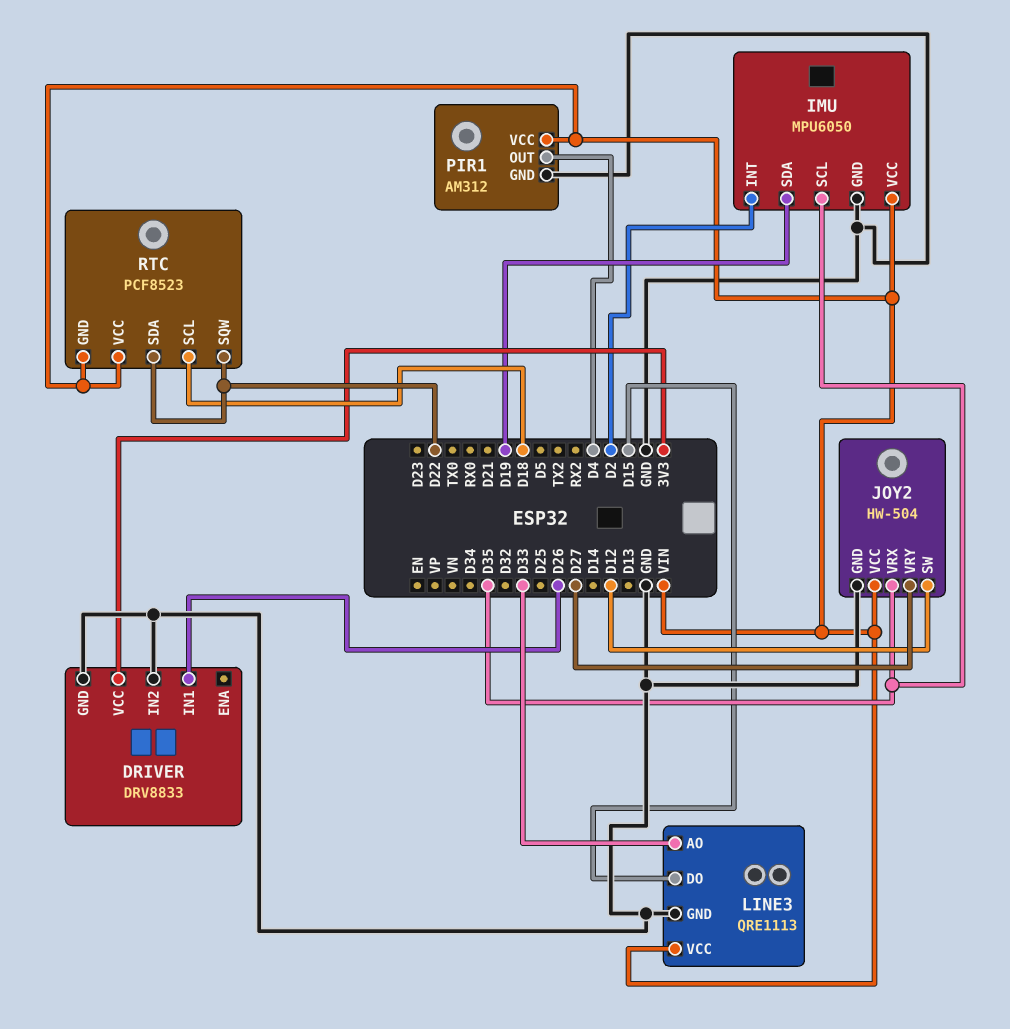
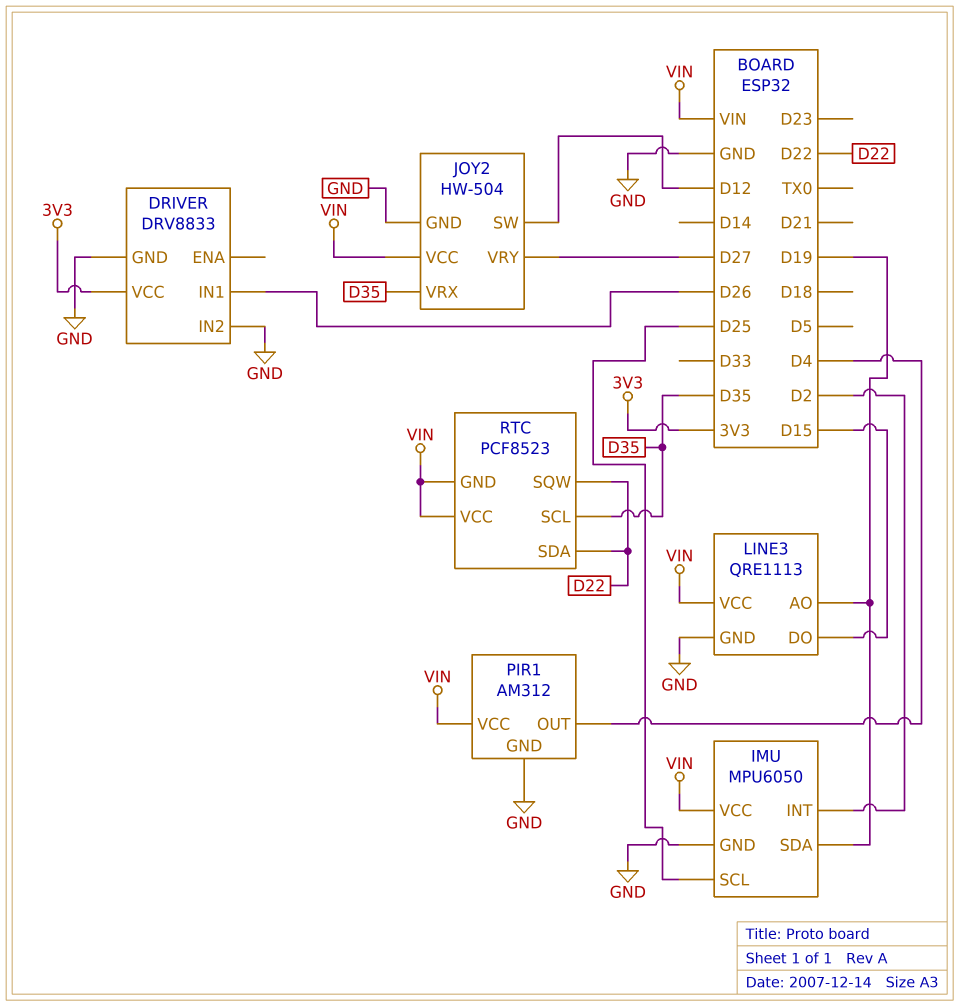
IMU pin SCL: D35 -> D25
LINE3 pin AO: D33 -> D19
RTC pin SCL: D18 -> D35

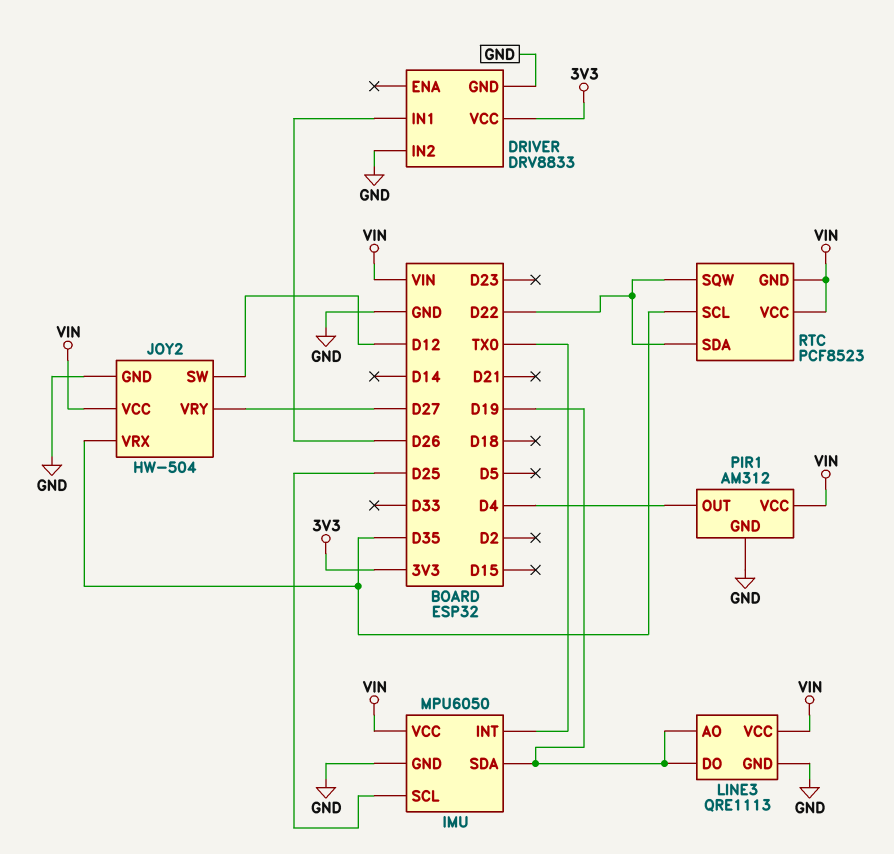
IMU pin INT: D2 -> TX0
LINE3 pin DO: D15 -> D19

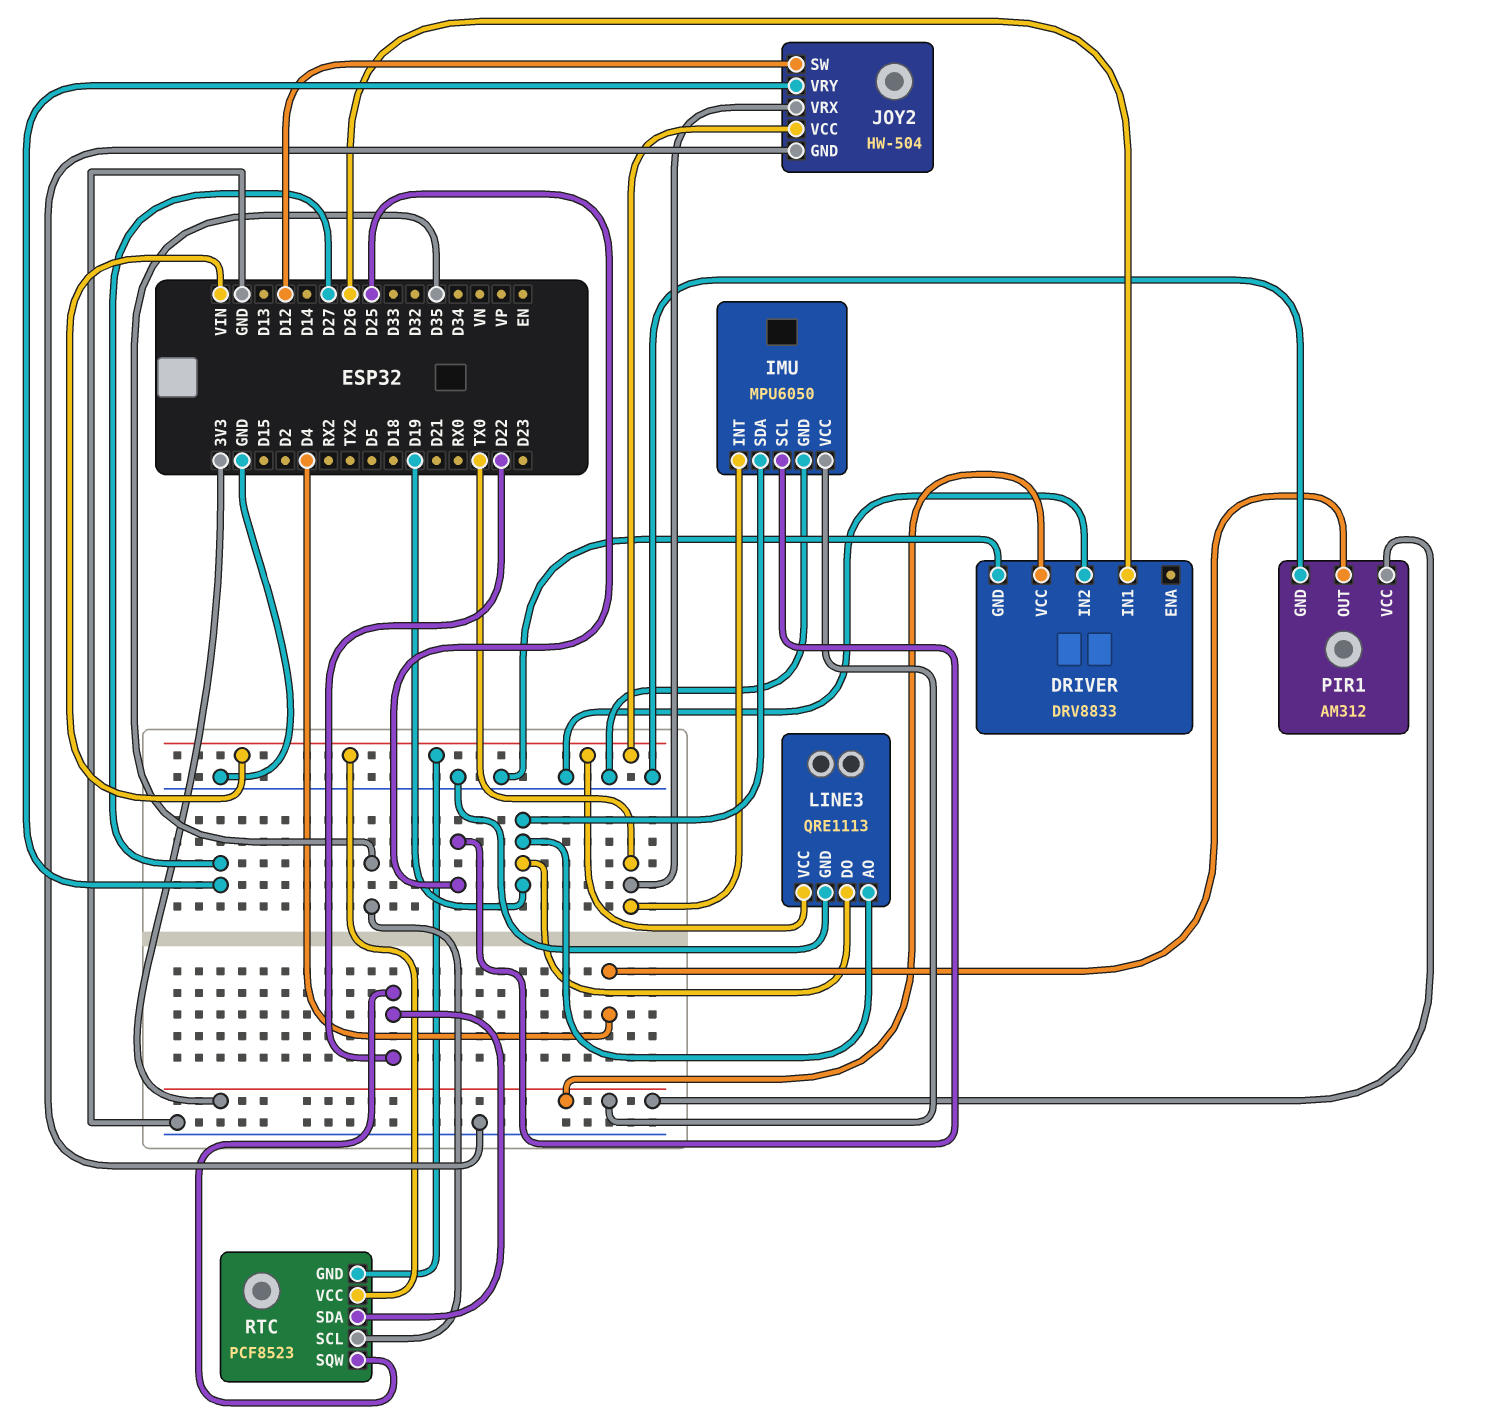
IMU pin VCC: VIN -> 3V3
JOY2 pin VRX: D35 -> TX0
PIR1 pin VCC: VIN -> 3V3

